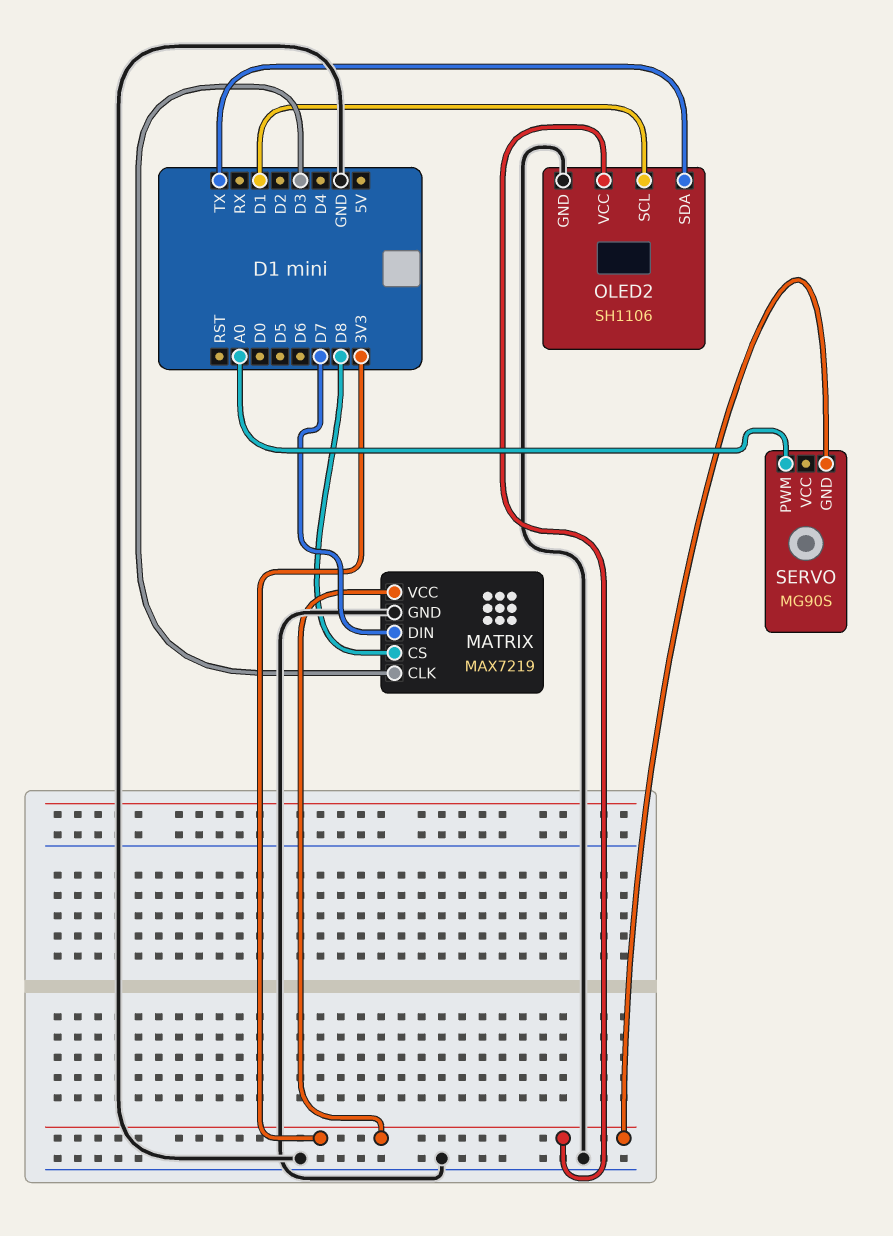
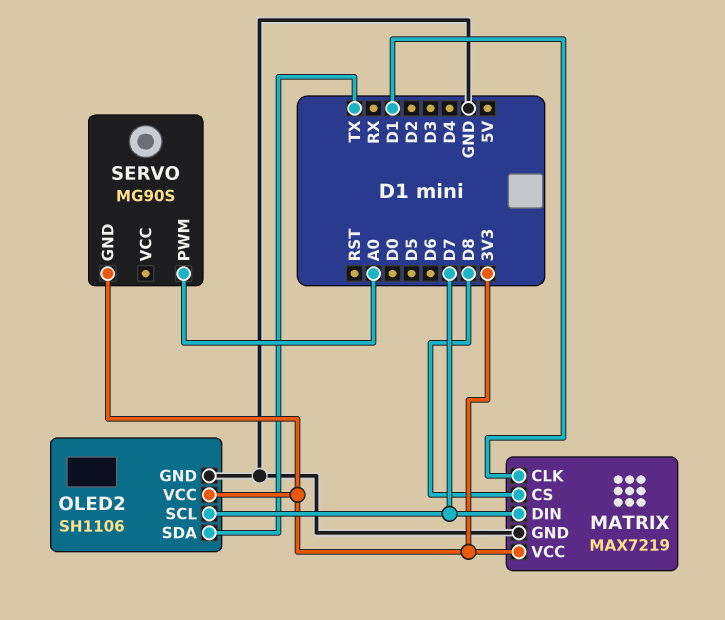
MATRIX pin CLK: D3 -> D1
OLED2 pin SCL: D1 -> D7

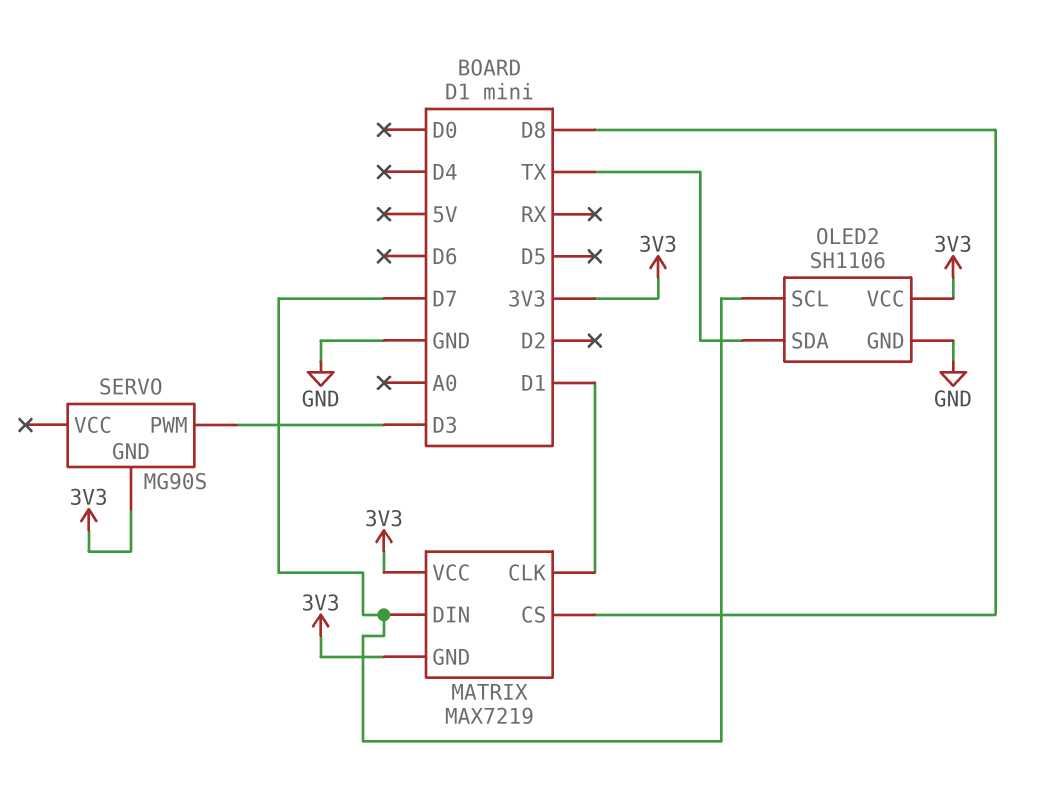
MATRIX pin GND: GND -> 3V3
SERVO pin PWM: A0 -> D3

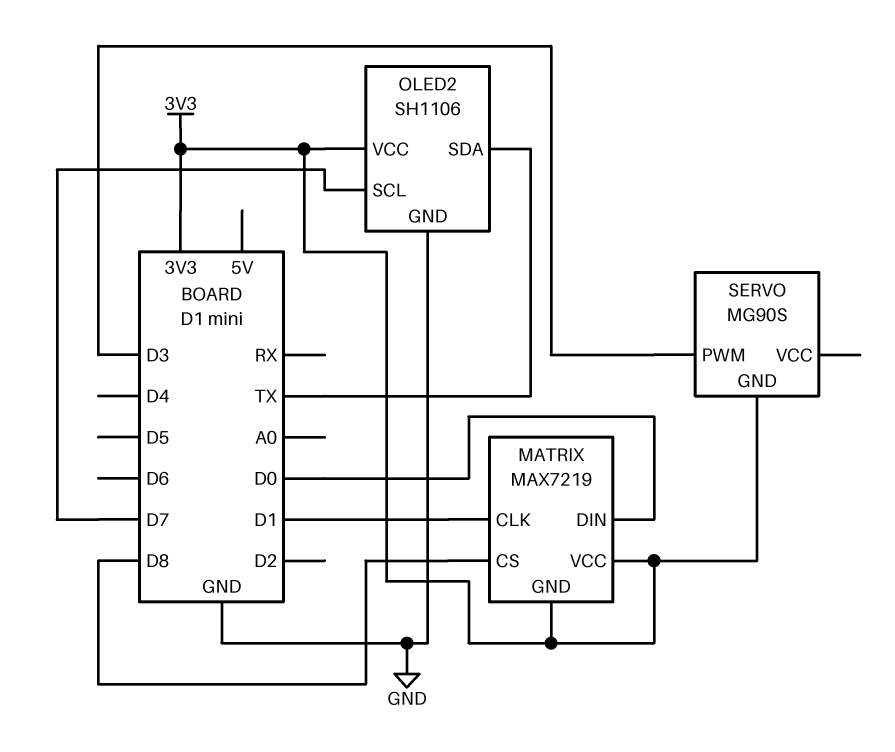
MATRIX pin DIN: D7 -> D0

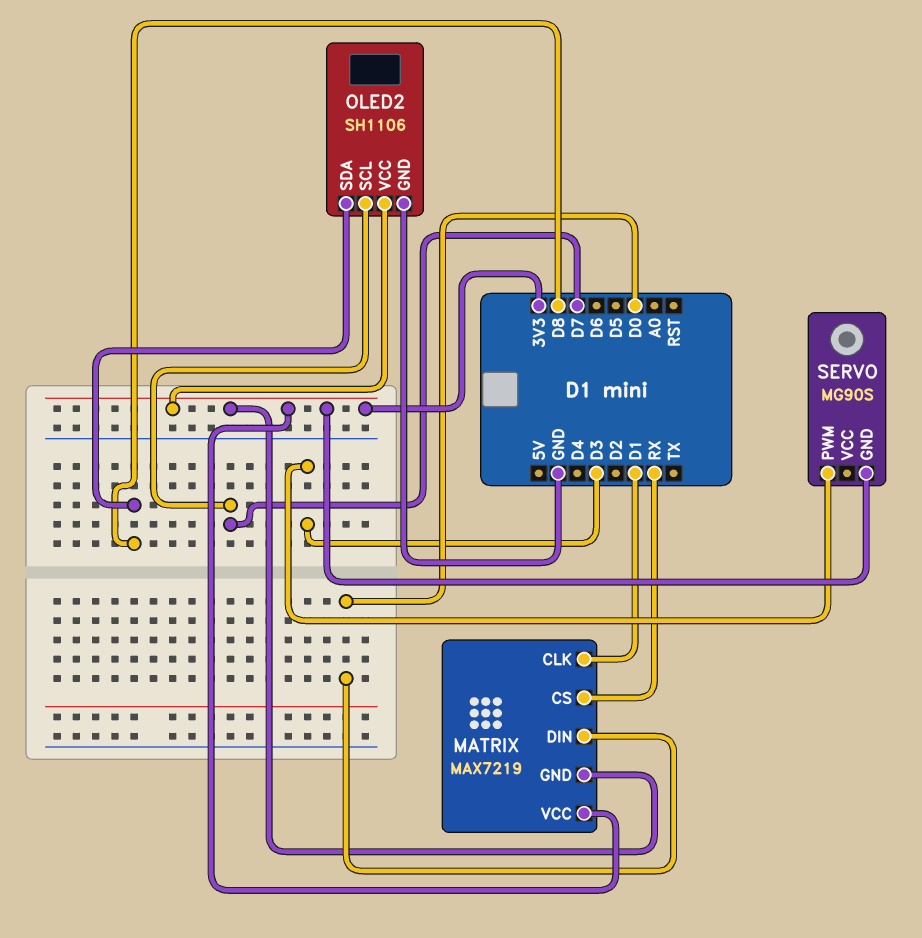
MATRIX pin CS: D8 -> RX
OLED2 pin SDA: TX -> D8

